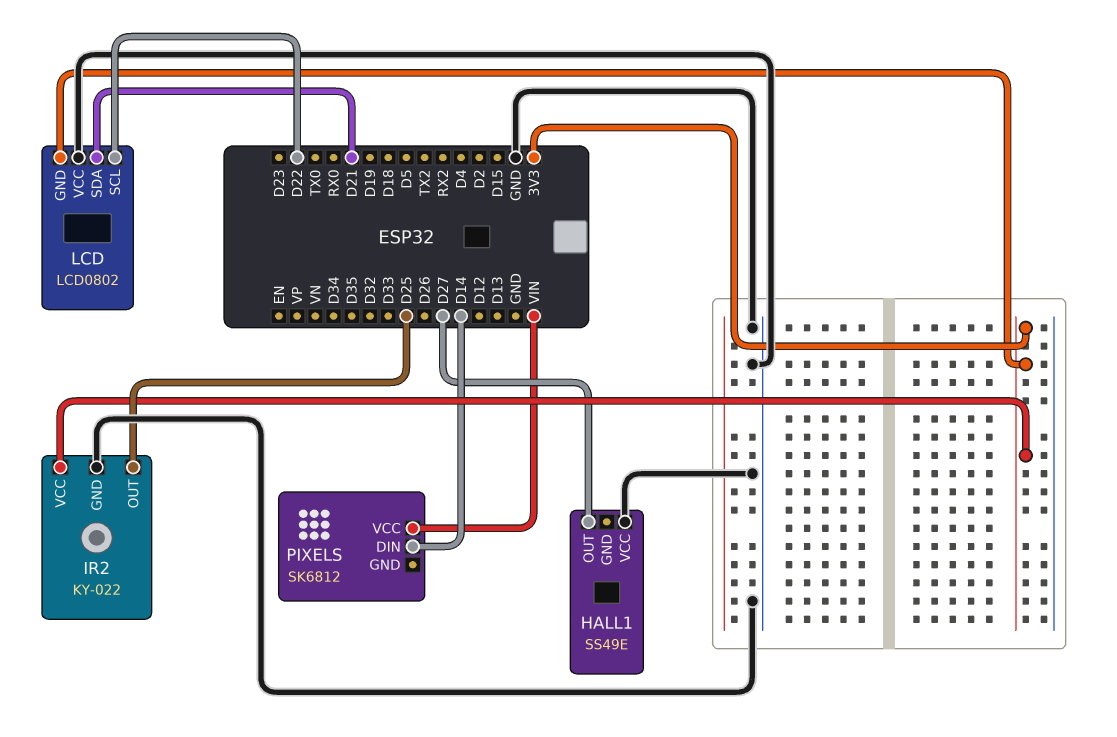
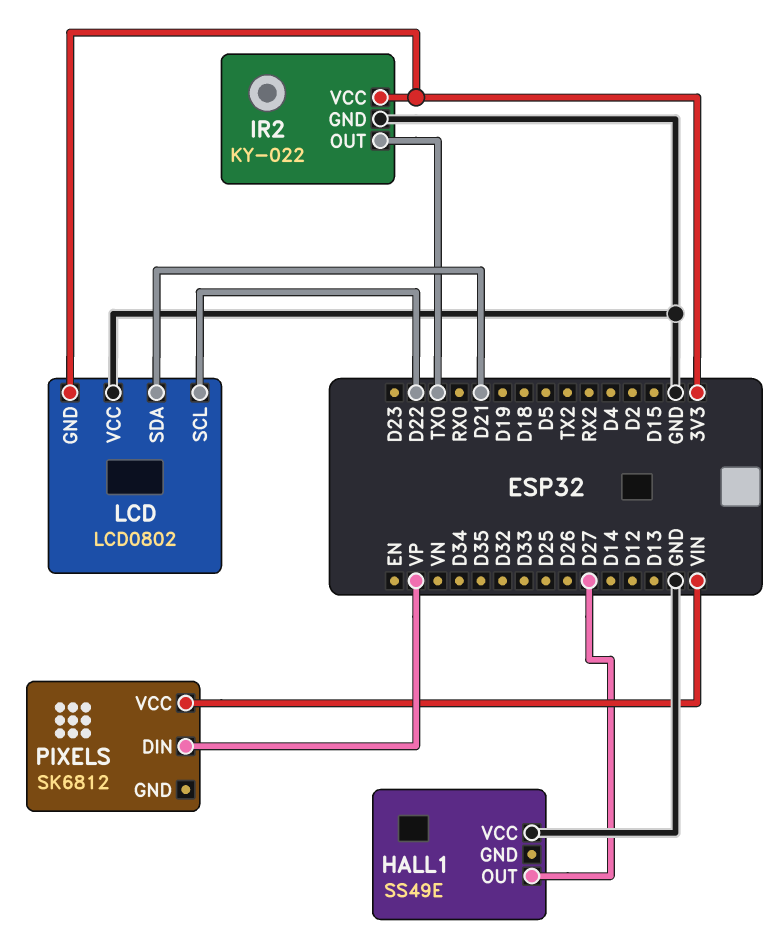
IR2 pin OUT: D25 -> TX0
PIXELS pin DIN: D14 -> VP

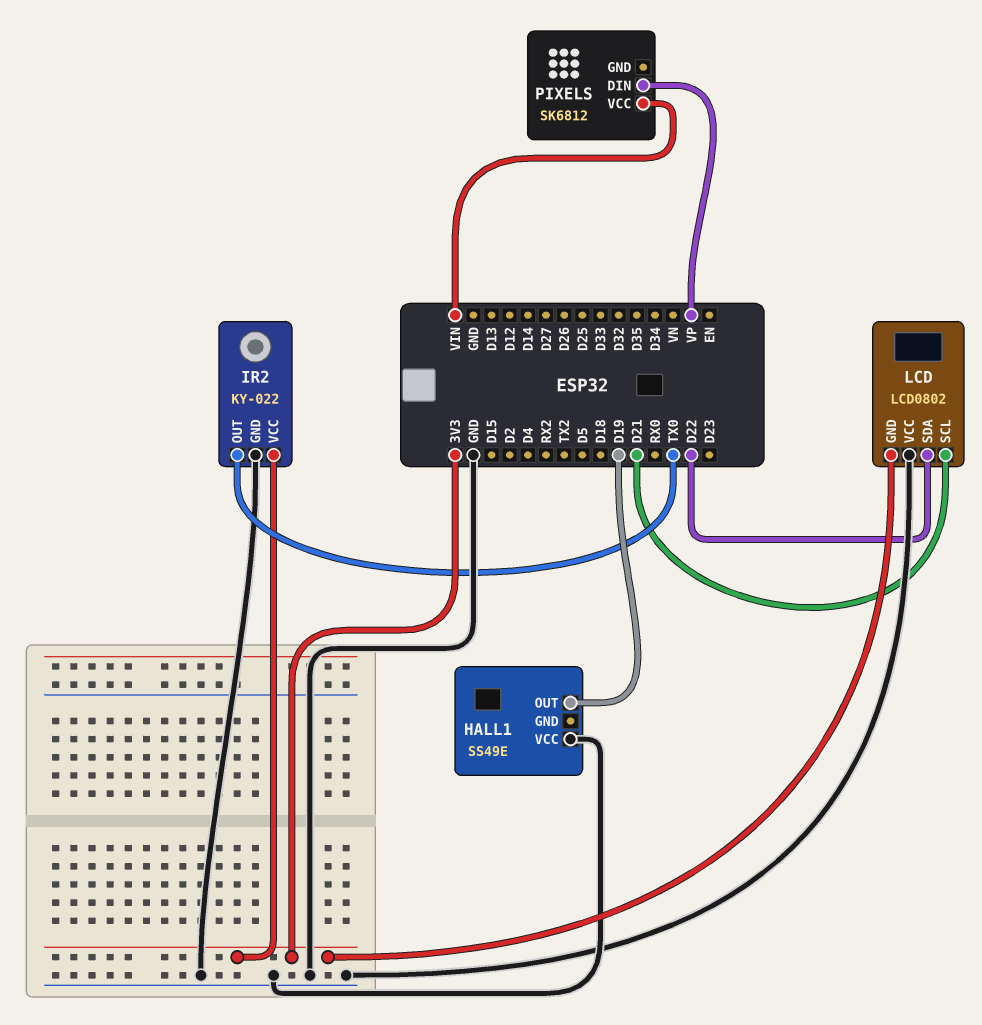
HALL1 pin OUT: D27 -> D19
LCD pin SCL: D22 -> D21
LCD pin SDA: D21 -> D22

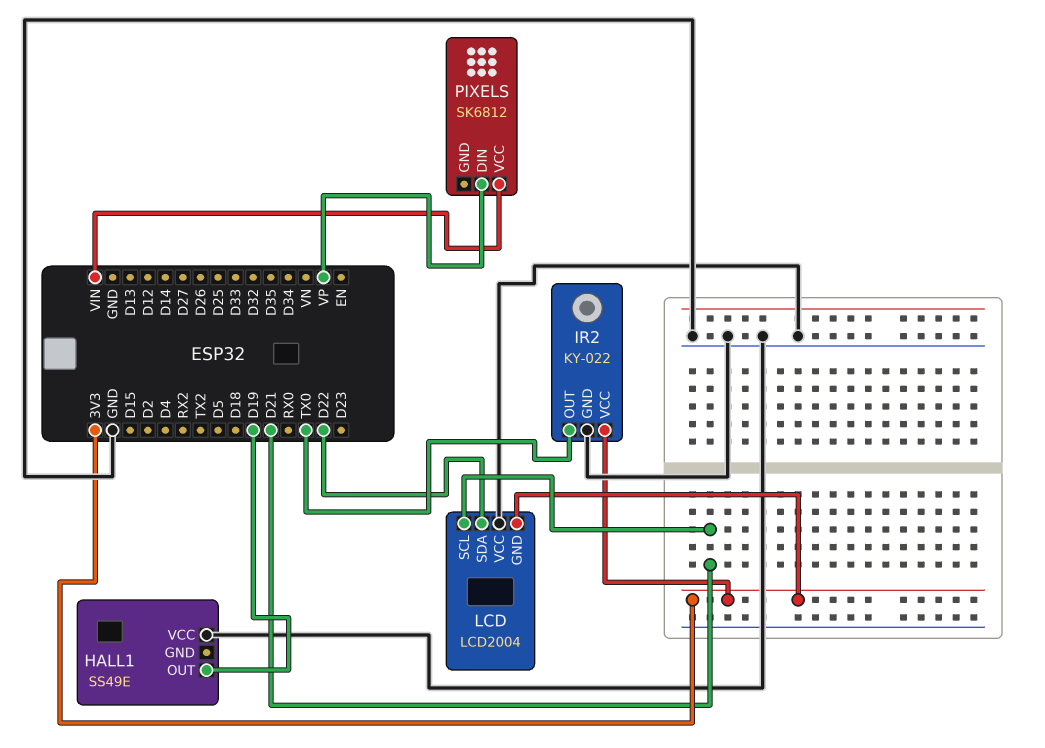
LCD: LCD0802 -> LCD2004

